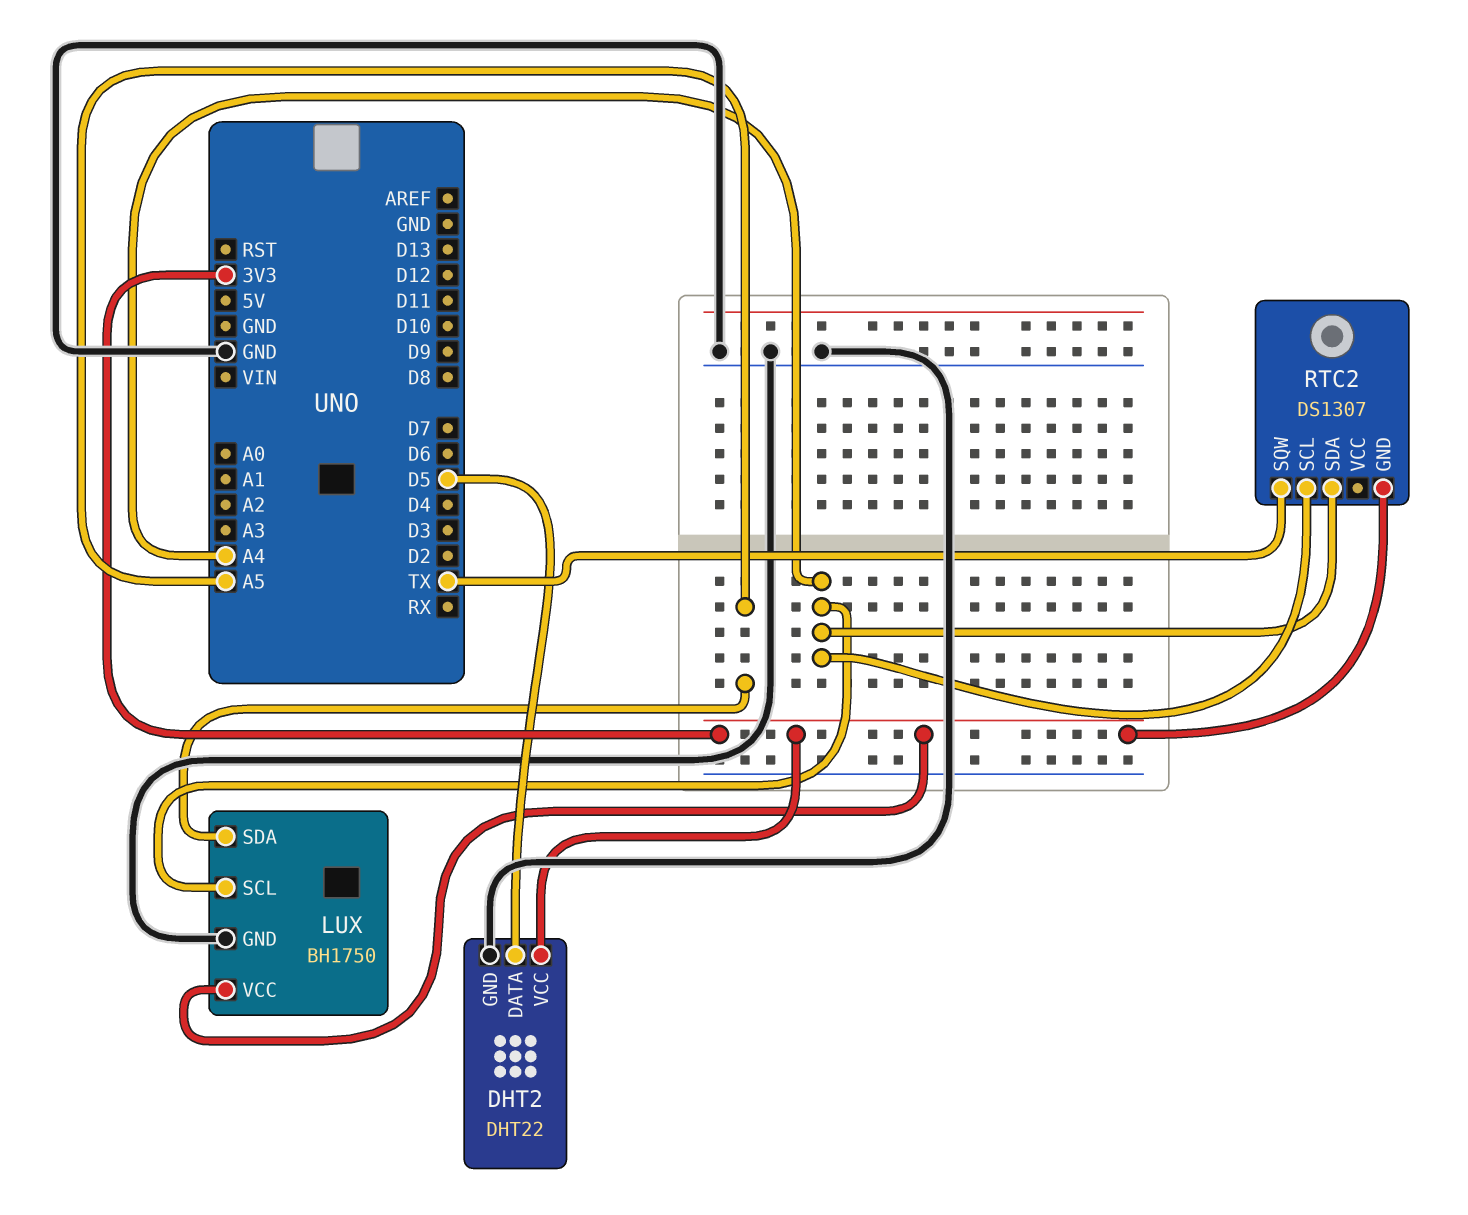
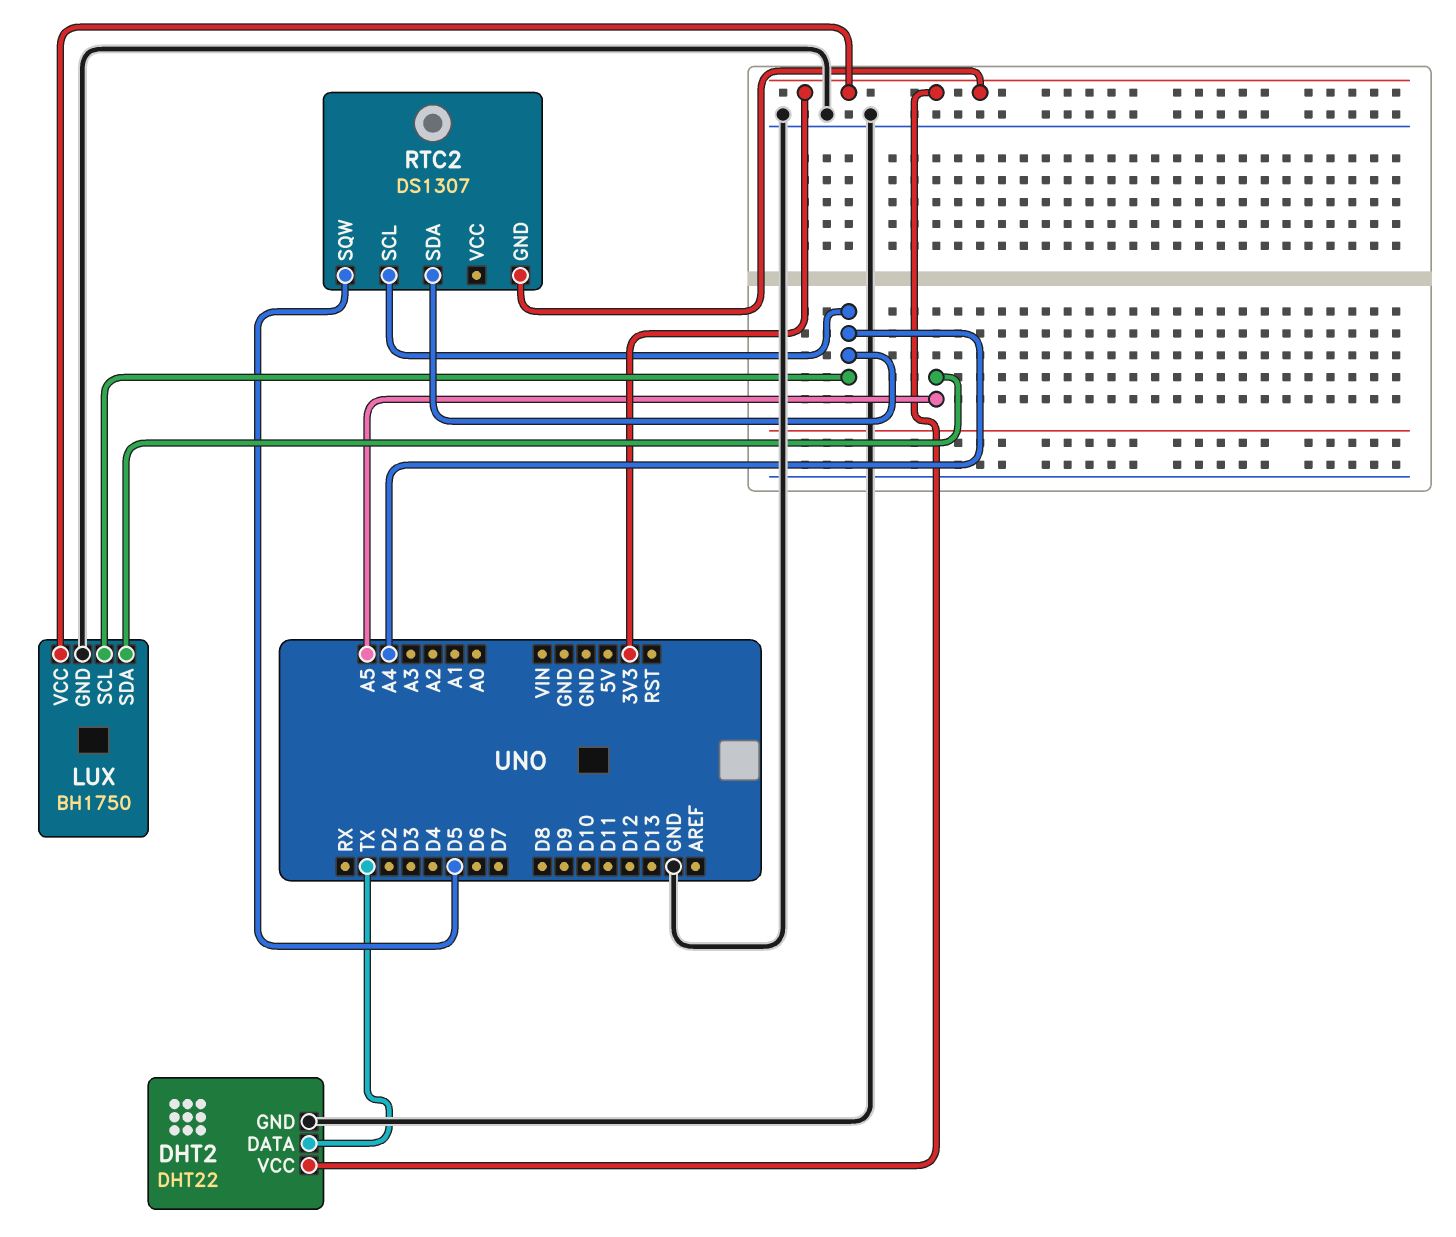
DHT2 pin DATA: D5 -> TX
RTC2 pin SQW: TX -> D5

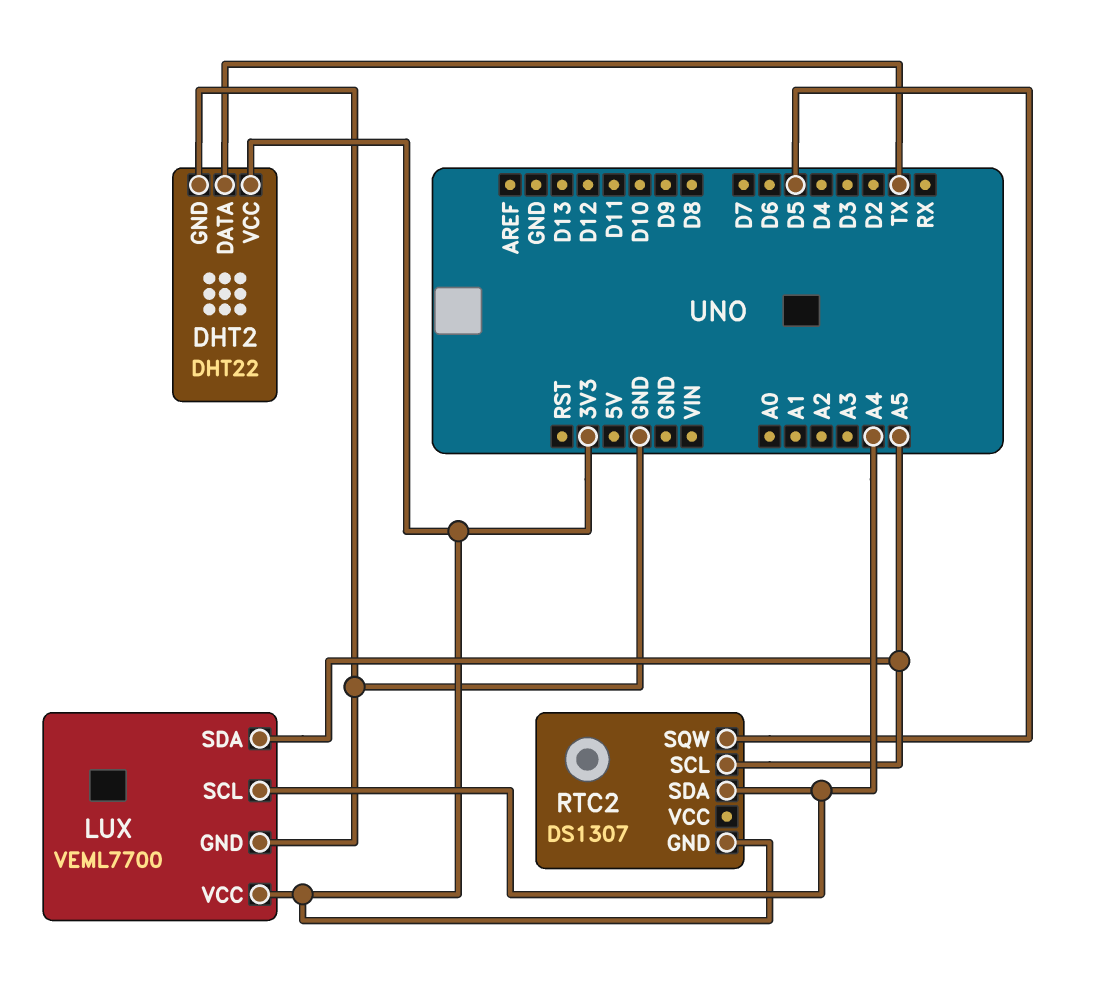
LUX: BH1750 -> VEML7700
RTC2 pin SCL: A4 -> A5

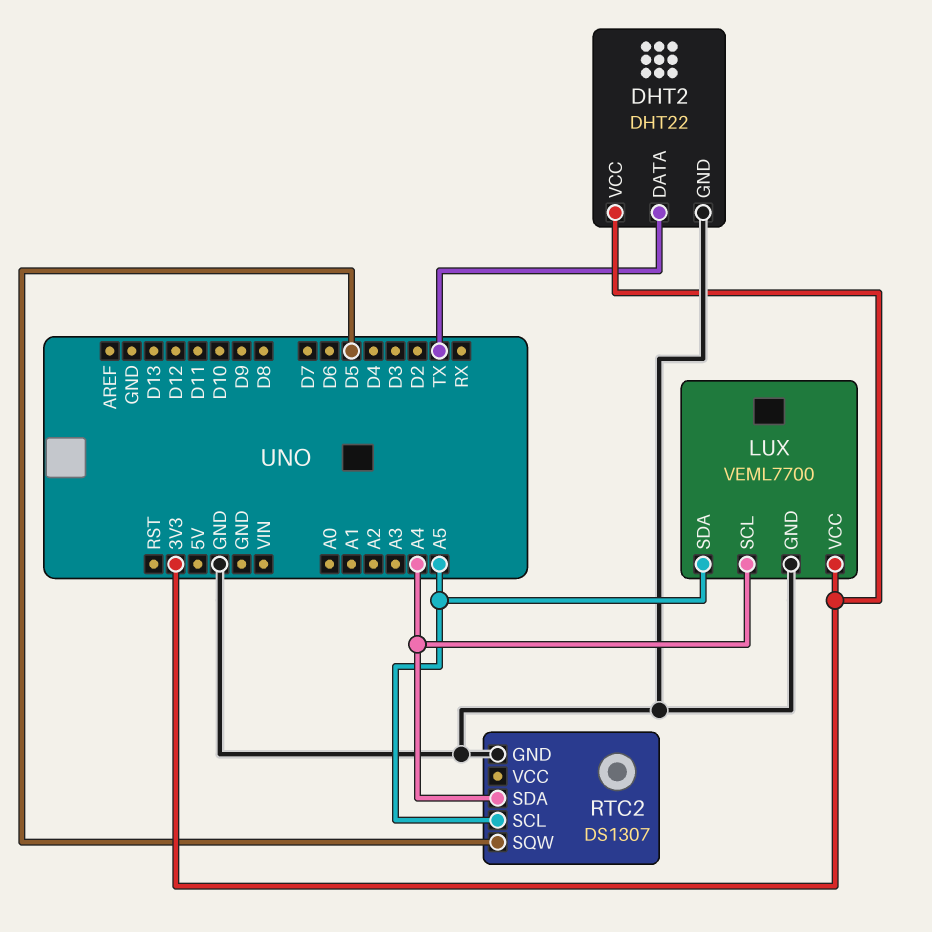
RTC2 pin GND: 3V3 -> GND

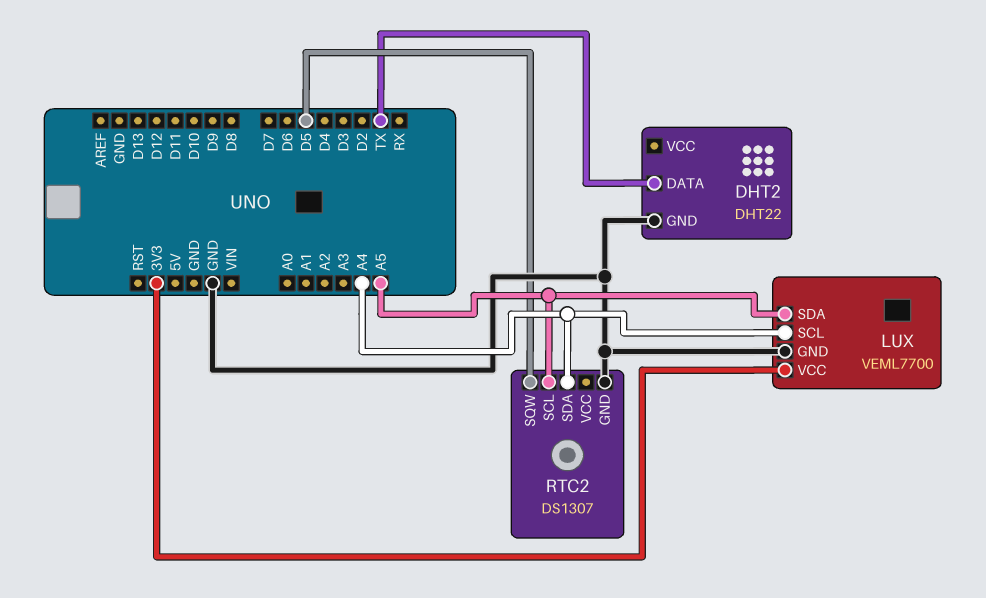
DHT2 pin VCC: 3V3 -> none

